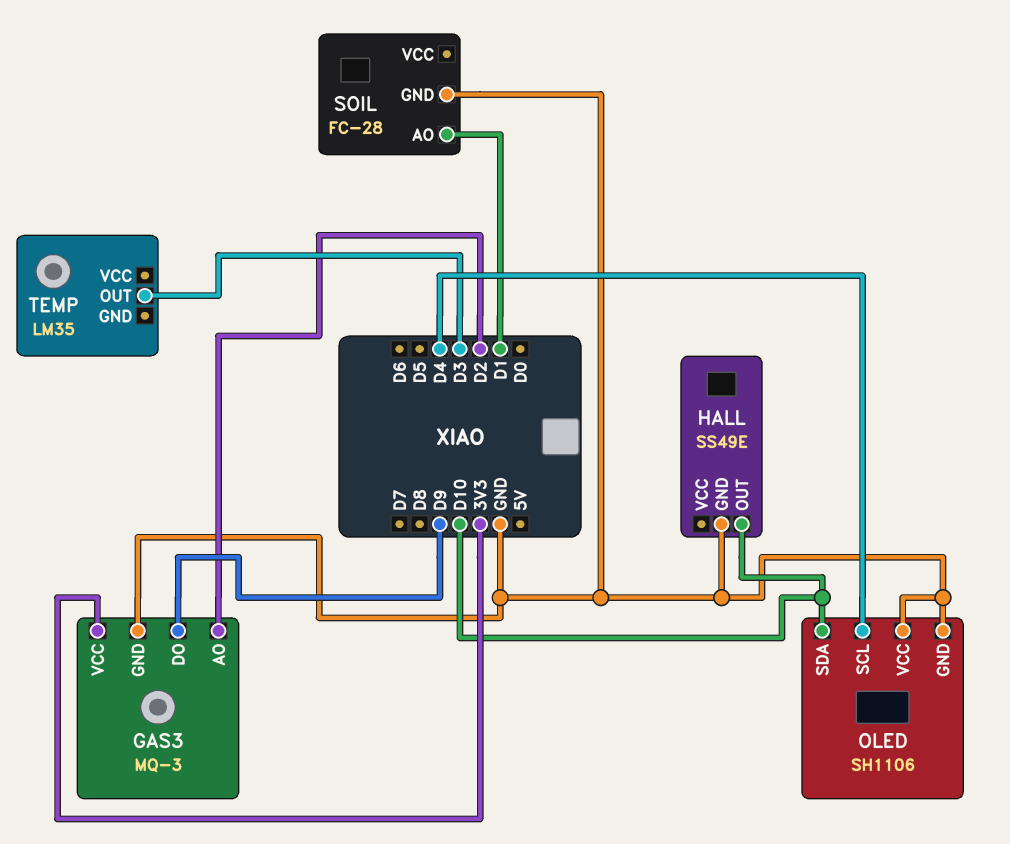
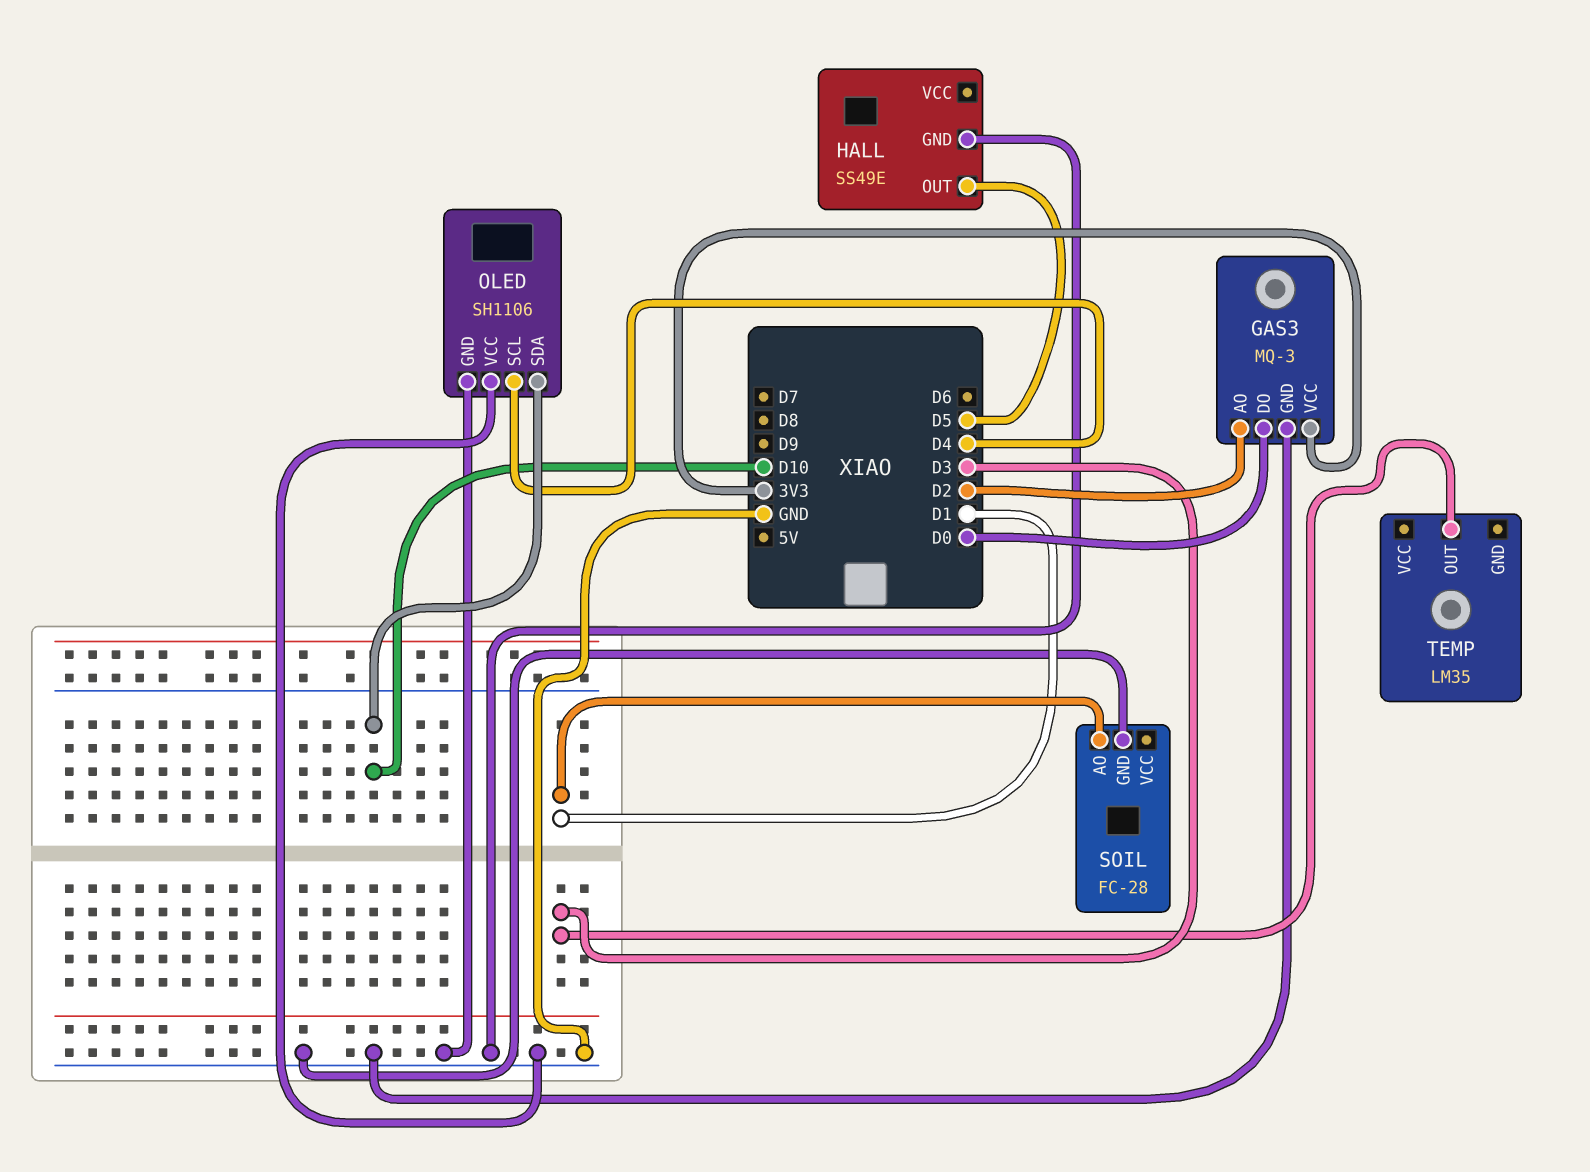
GAS3 pin DO: D9 -> D0
HALL pin OUT: D10 -> D5

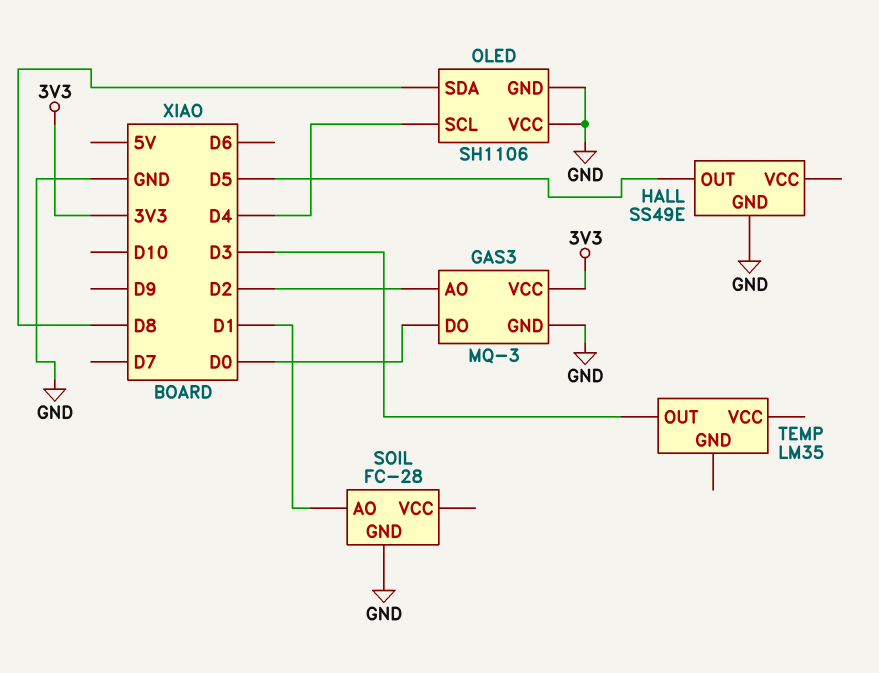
OLED pin SDA: D10 -> D8

